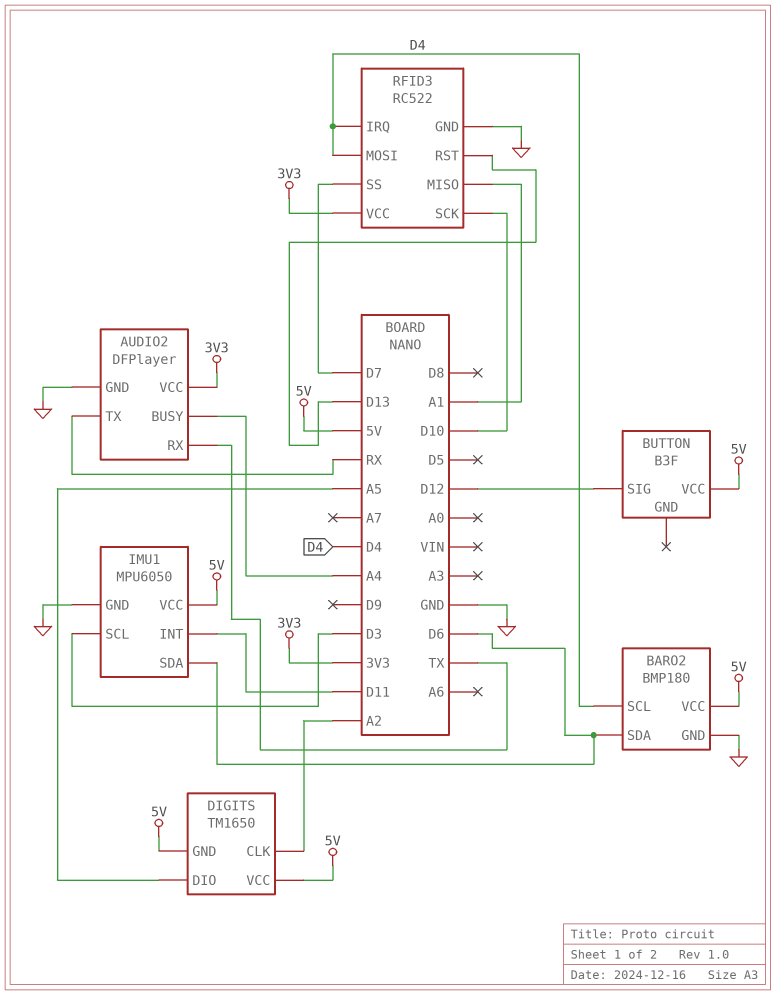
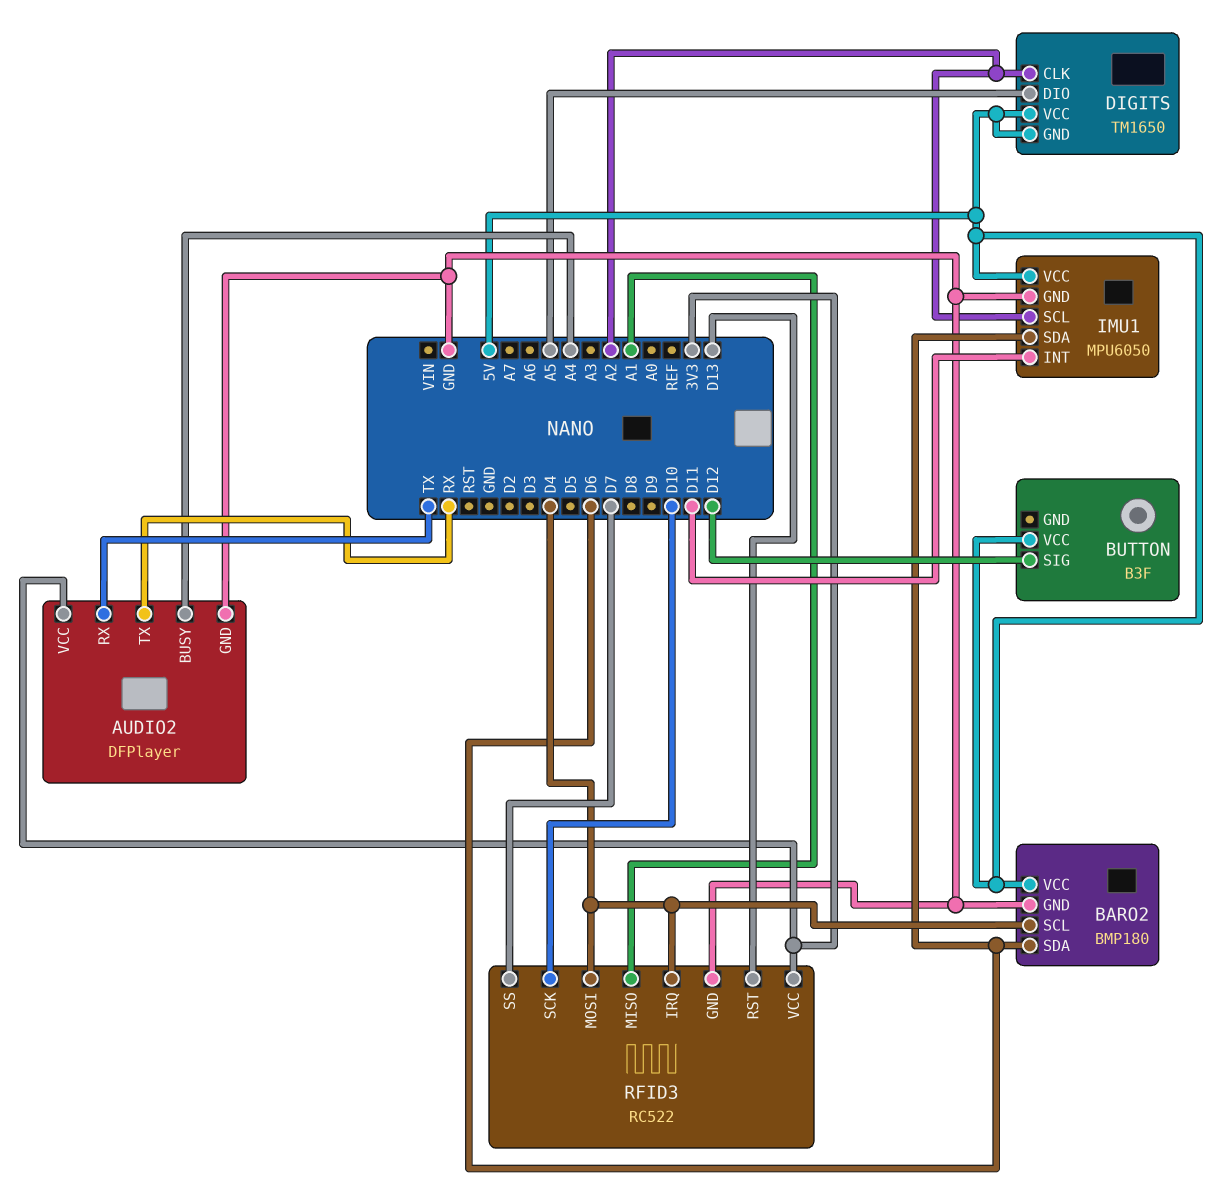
IMU1 pin SCL: D3 -> A2

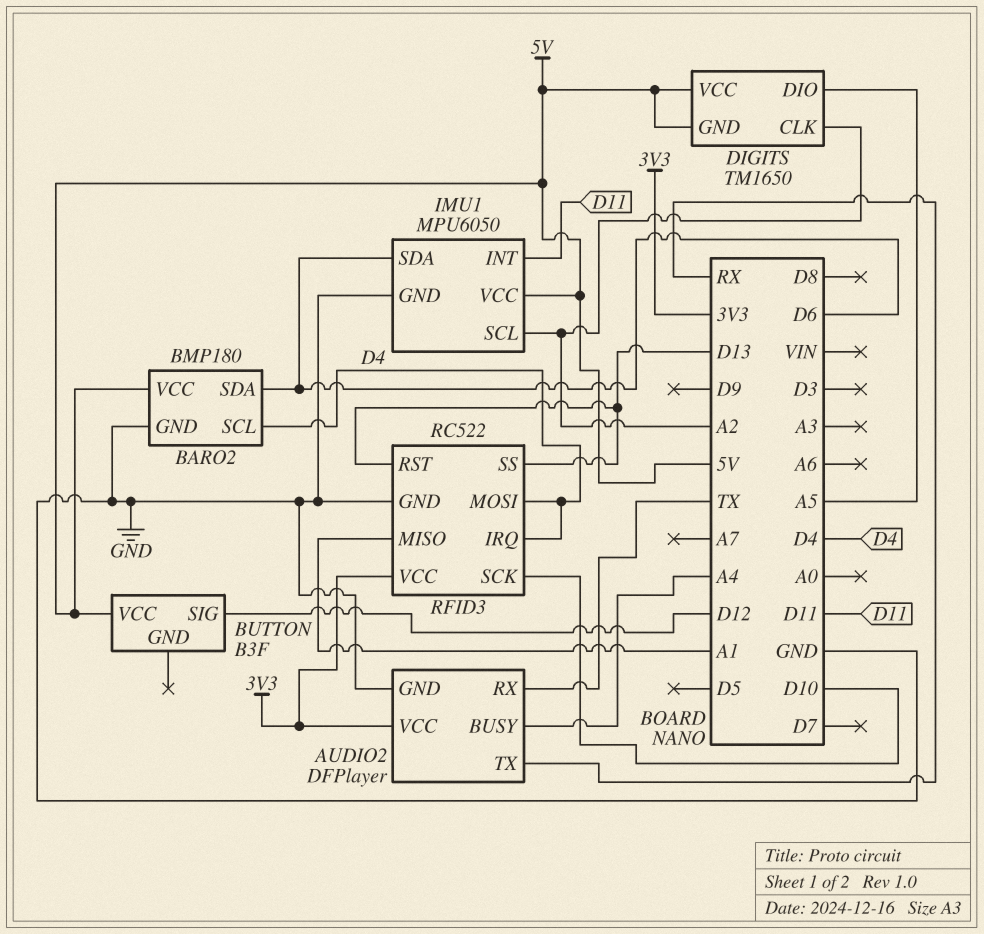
RFID3 pin SS: D7 -> D13

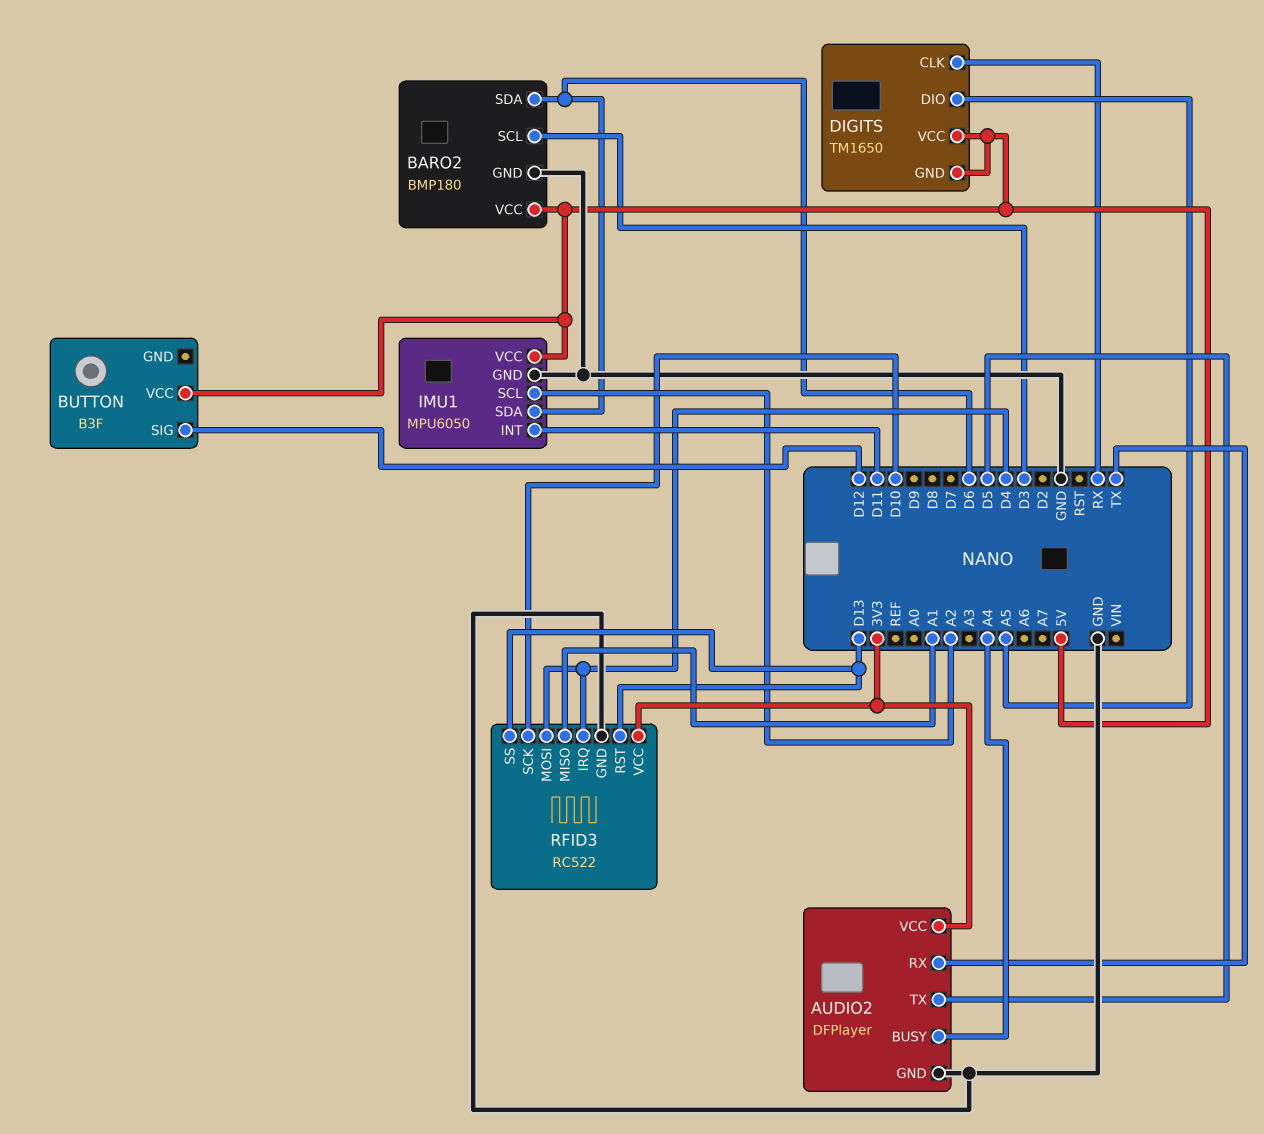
AUDIO2 pin TX: RX -> D5
BARO2 pin SCL: D4 -> D3
DIGITS pin CLK: A2 -> RX

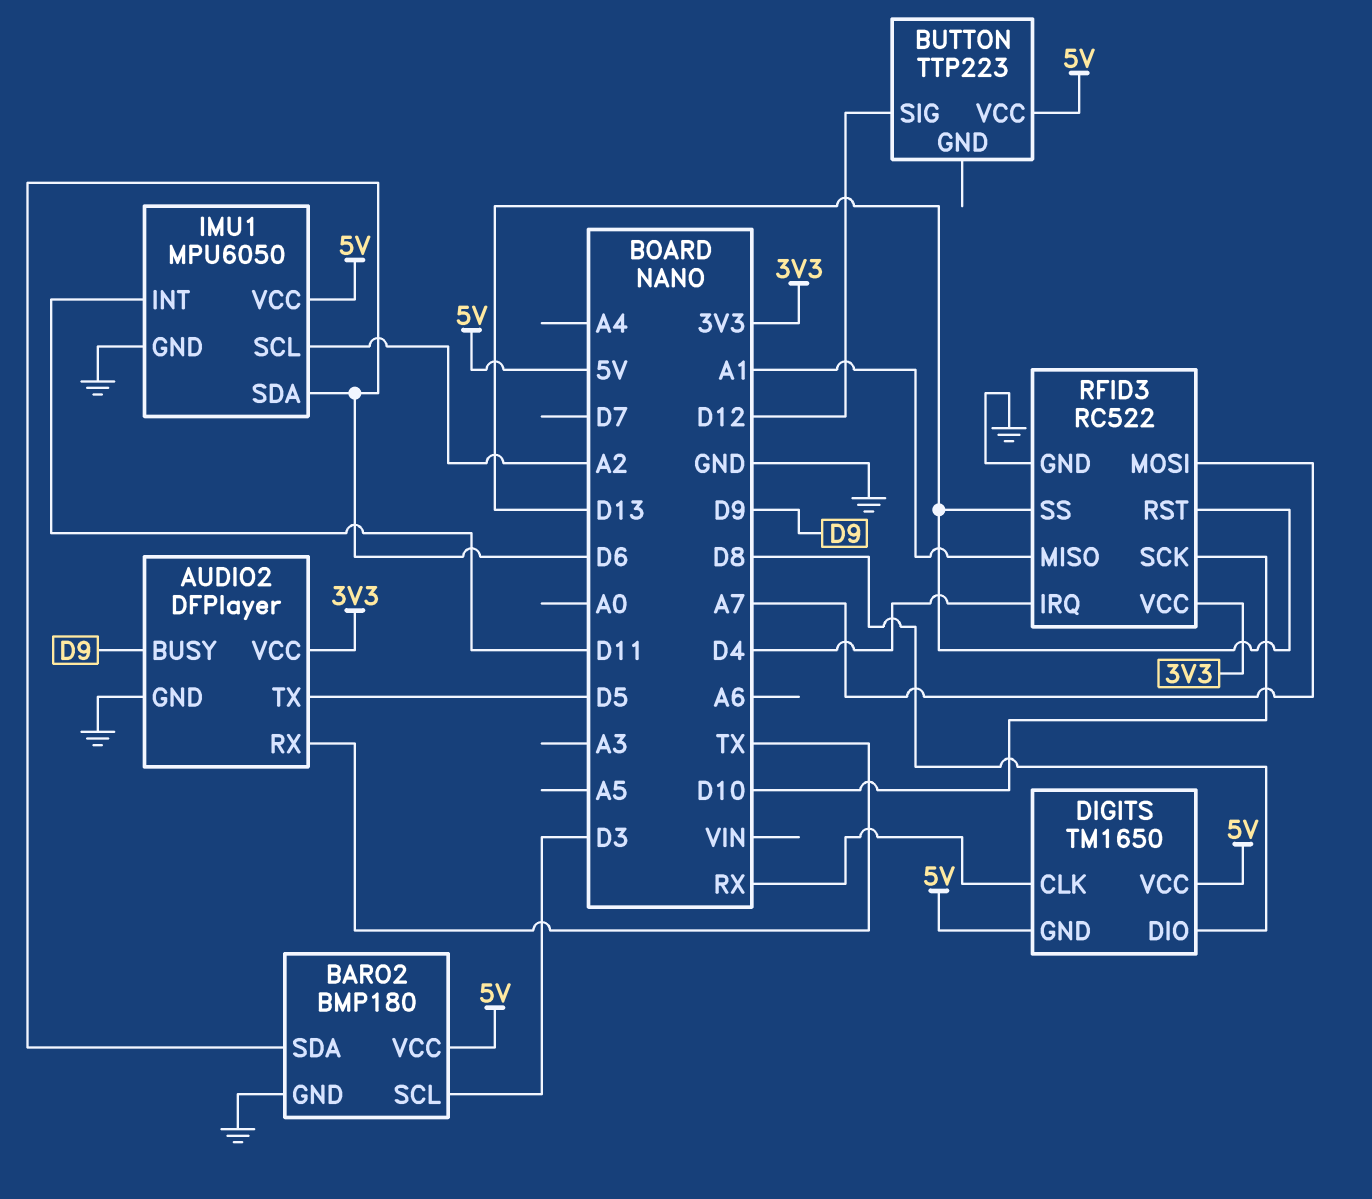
AUDIO2 pin BUSY: A4 -> D9
BUTTON: B3F -> TTP223
DIGITS pin DIO: A5 -> D8
RFID3 pin MOSI: D4 -> A7

